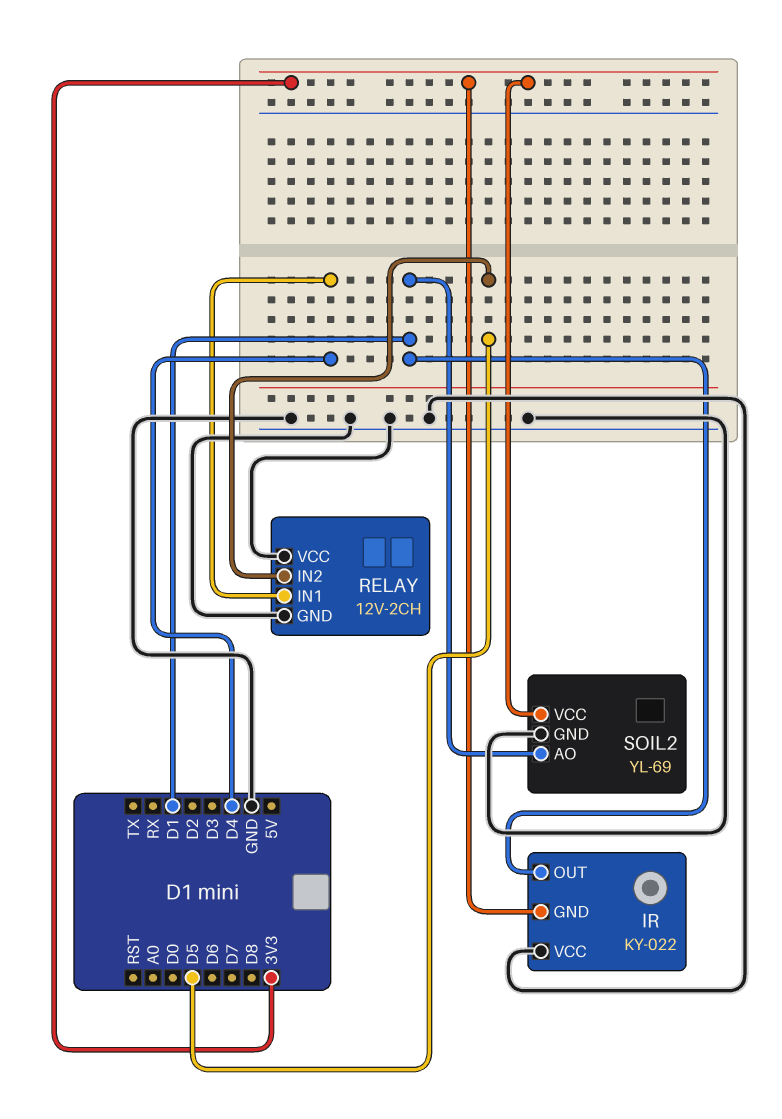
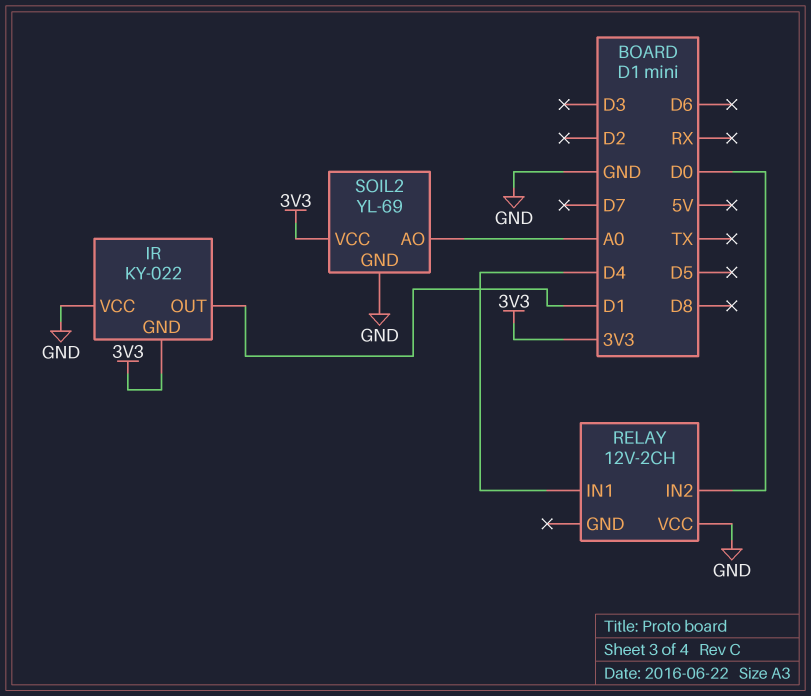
RELAY pin GND: GND -> none
RELAY pin IN2: D5 -> D0
SOIL2 pin AO: D1 -> A0

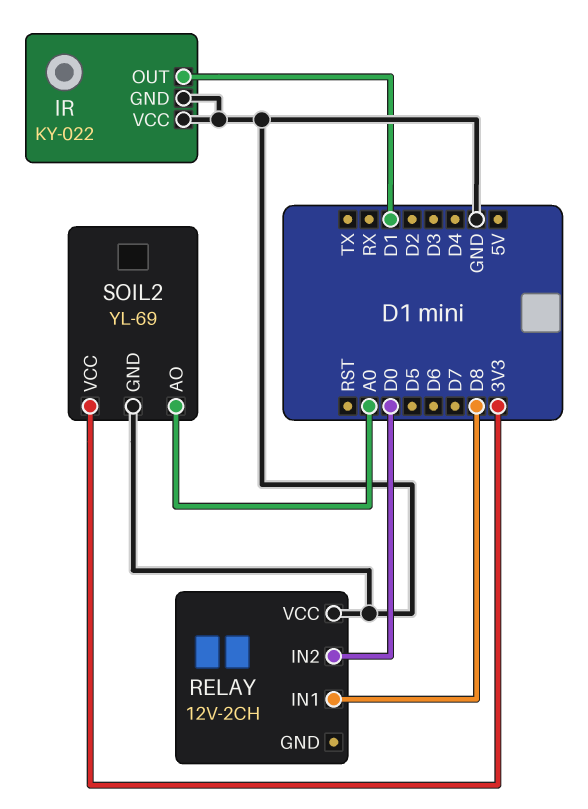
IR pin GND: 3V3 -> GND
RELAY pin IN1: D4 -> D8

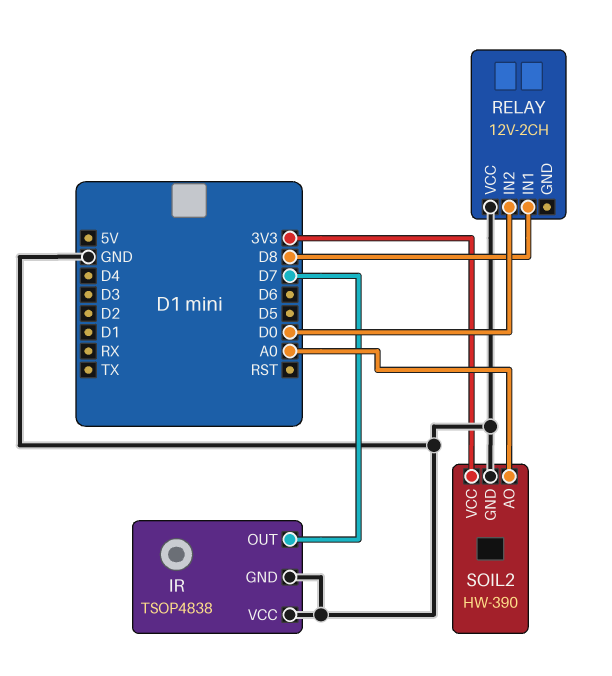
IR: KY-022 -> TSOP4838
IR pin OUT: D1 -> D7
SOIL2: YL-69 -> HW-390

